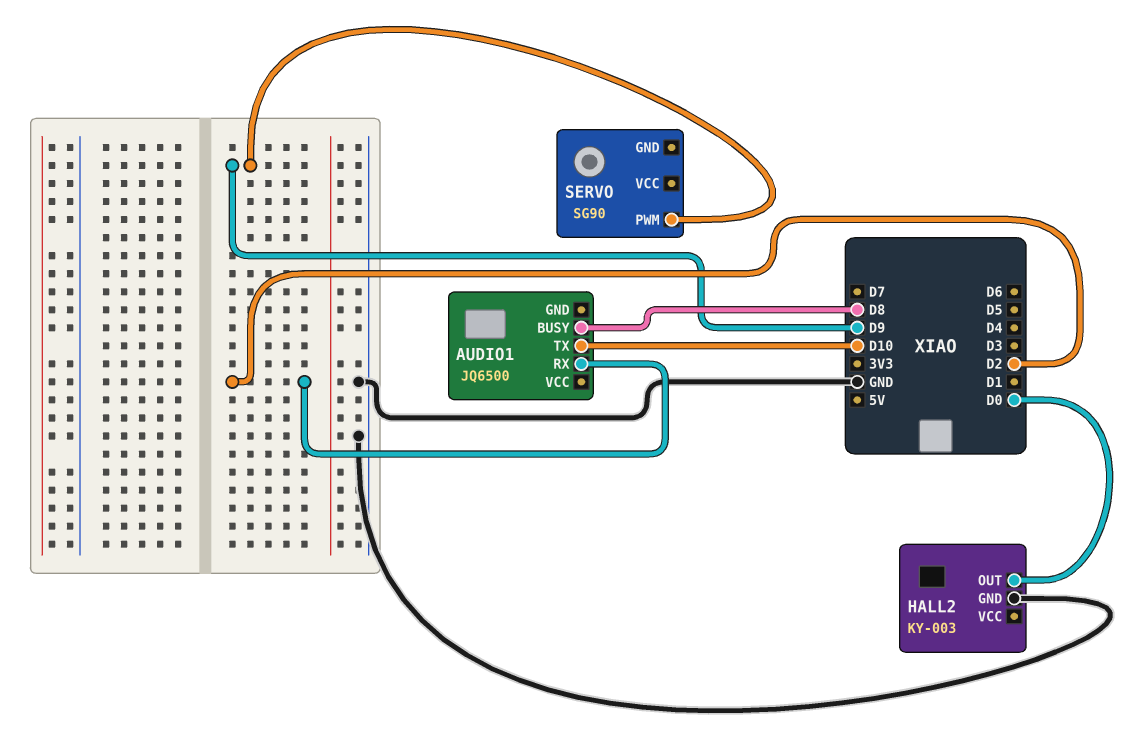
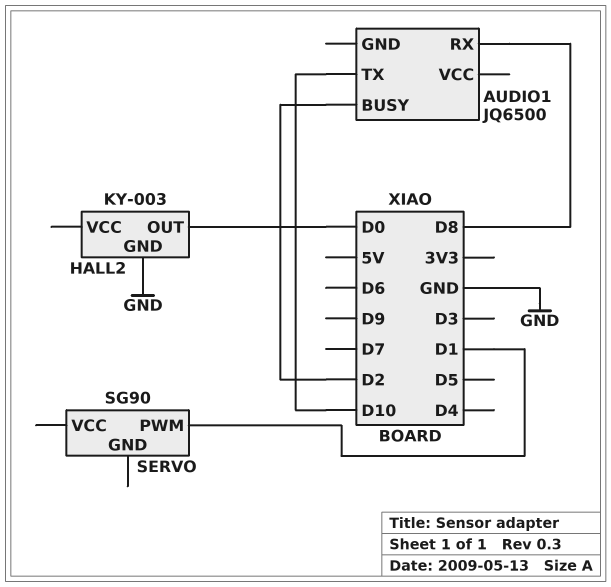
AUDIO1 pin BUSY: D8 -> D2
AUDIO1 pin RX: D2 -> D8
SERVO pin PWM: D9 -> D1

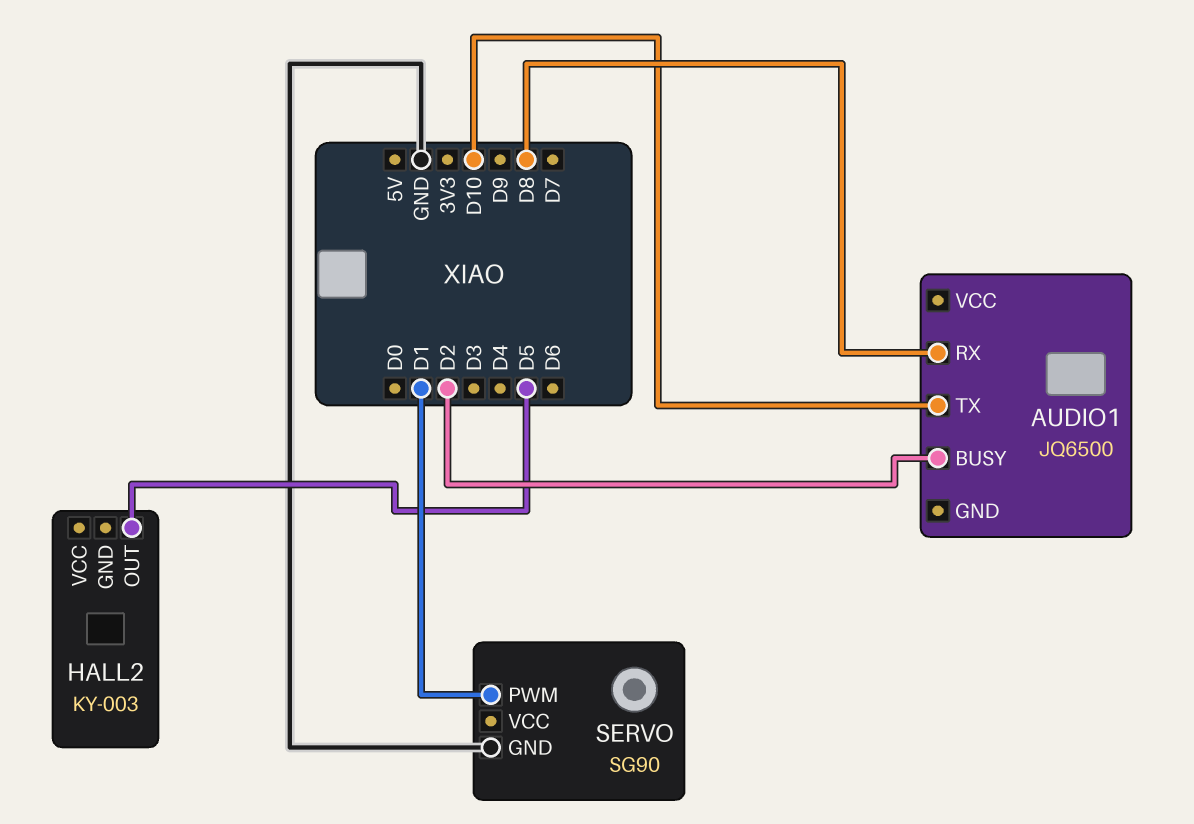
HALL2 pin GND: GND -> none
HALL2 pin OUT: D0 -> D5
SERVO pin GND: none -> GND

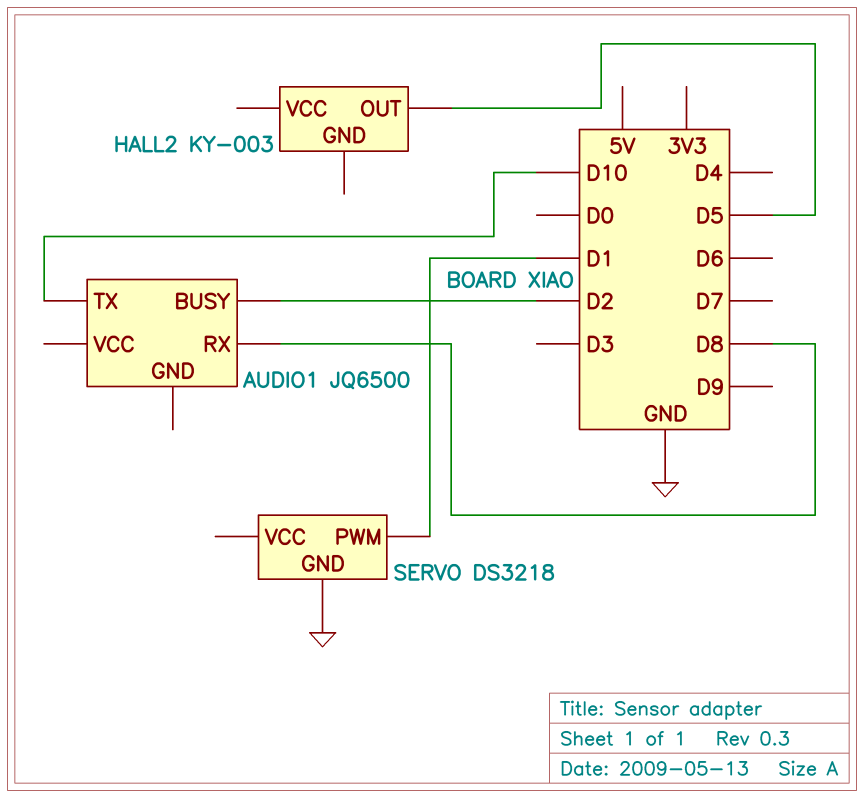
SERVO: SG90 -> DS3218

